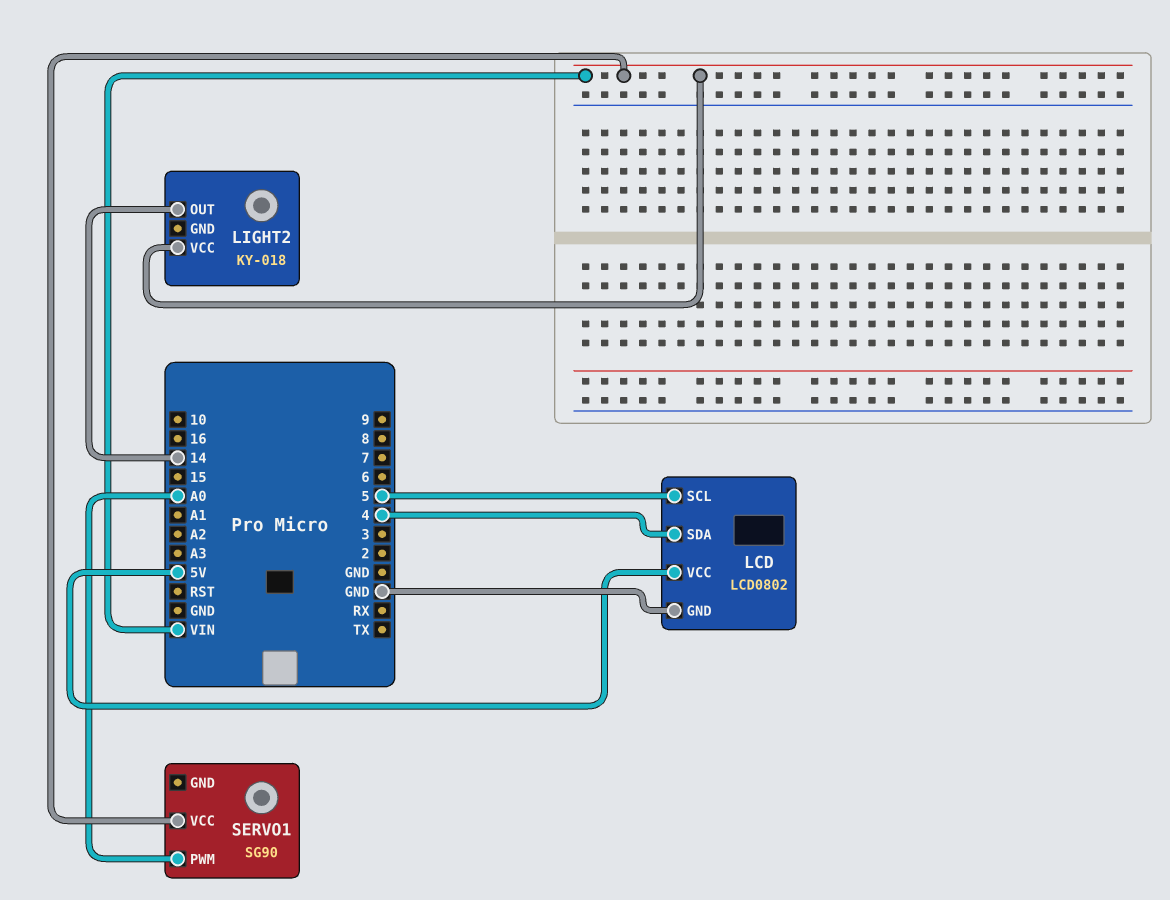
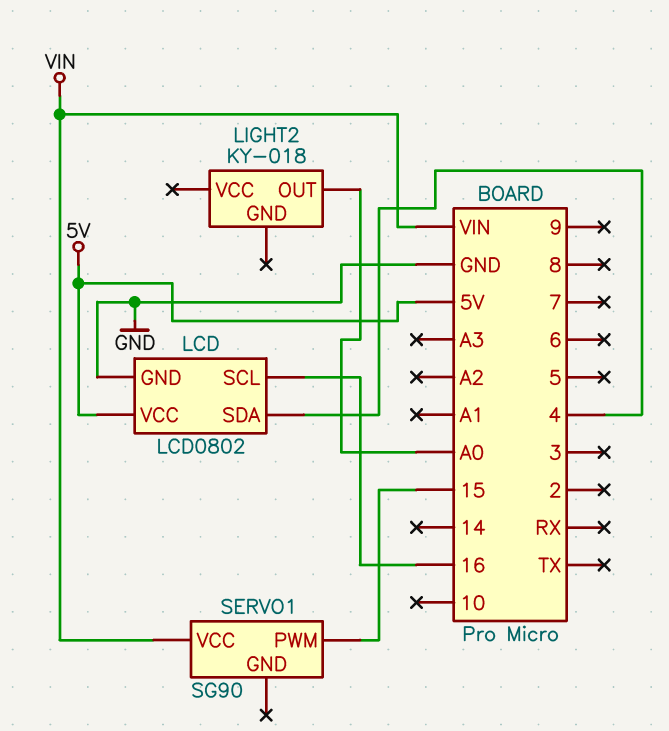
LCD pin SCL: 5 -> 16
LIGHT2 pin OUT: 14 -> A0
LIGHT2 pin VCC: VIN -> none
SERVO1 pin PWM: A0 -> 15

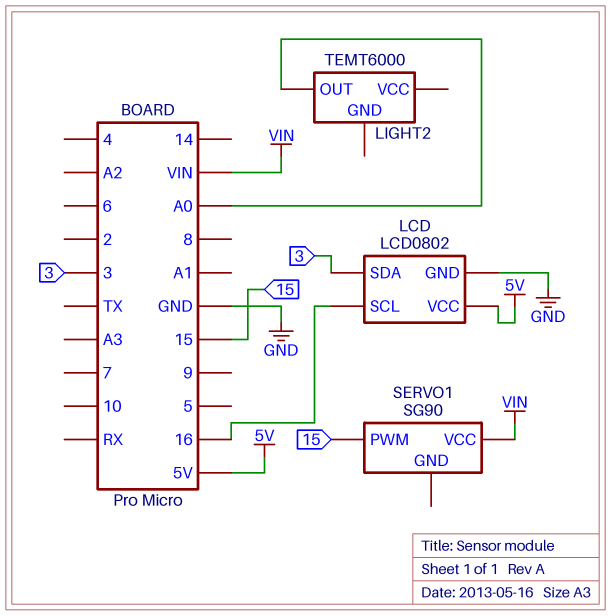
LCD pin SDA: 4 -> 3
LIGHT2: KY-018 -> TEMT6000

